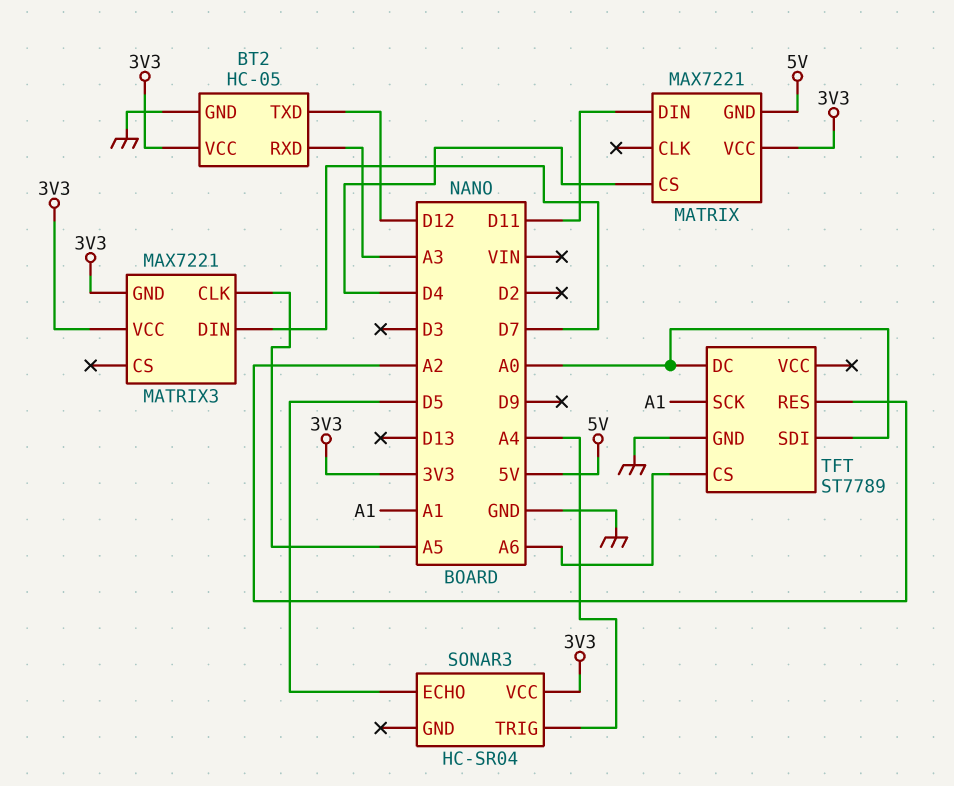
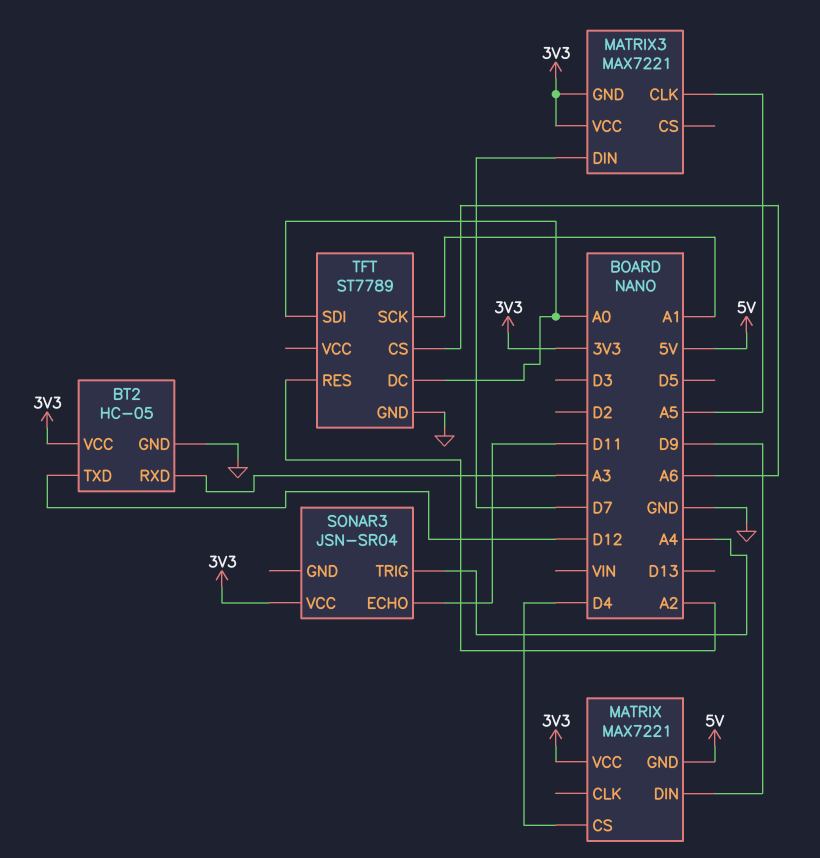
MATRIX pin DIN: D11 -> D9
SONAR3: HC-SR04 -> JSN-SR04
SONAR3 pin ECHO: D5 -> D11

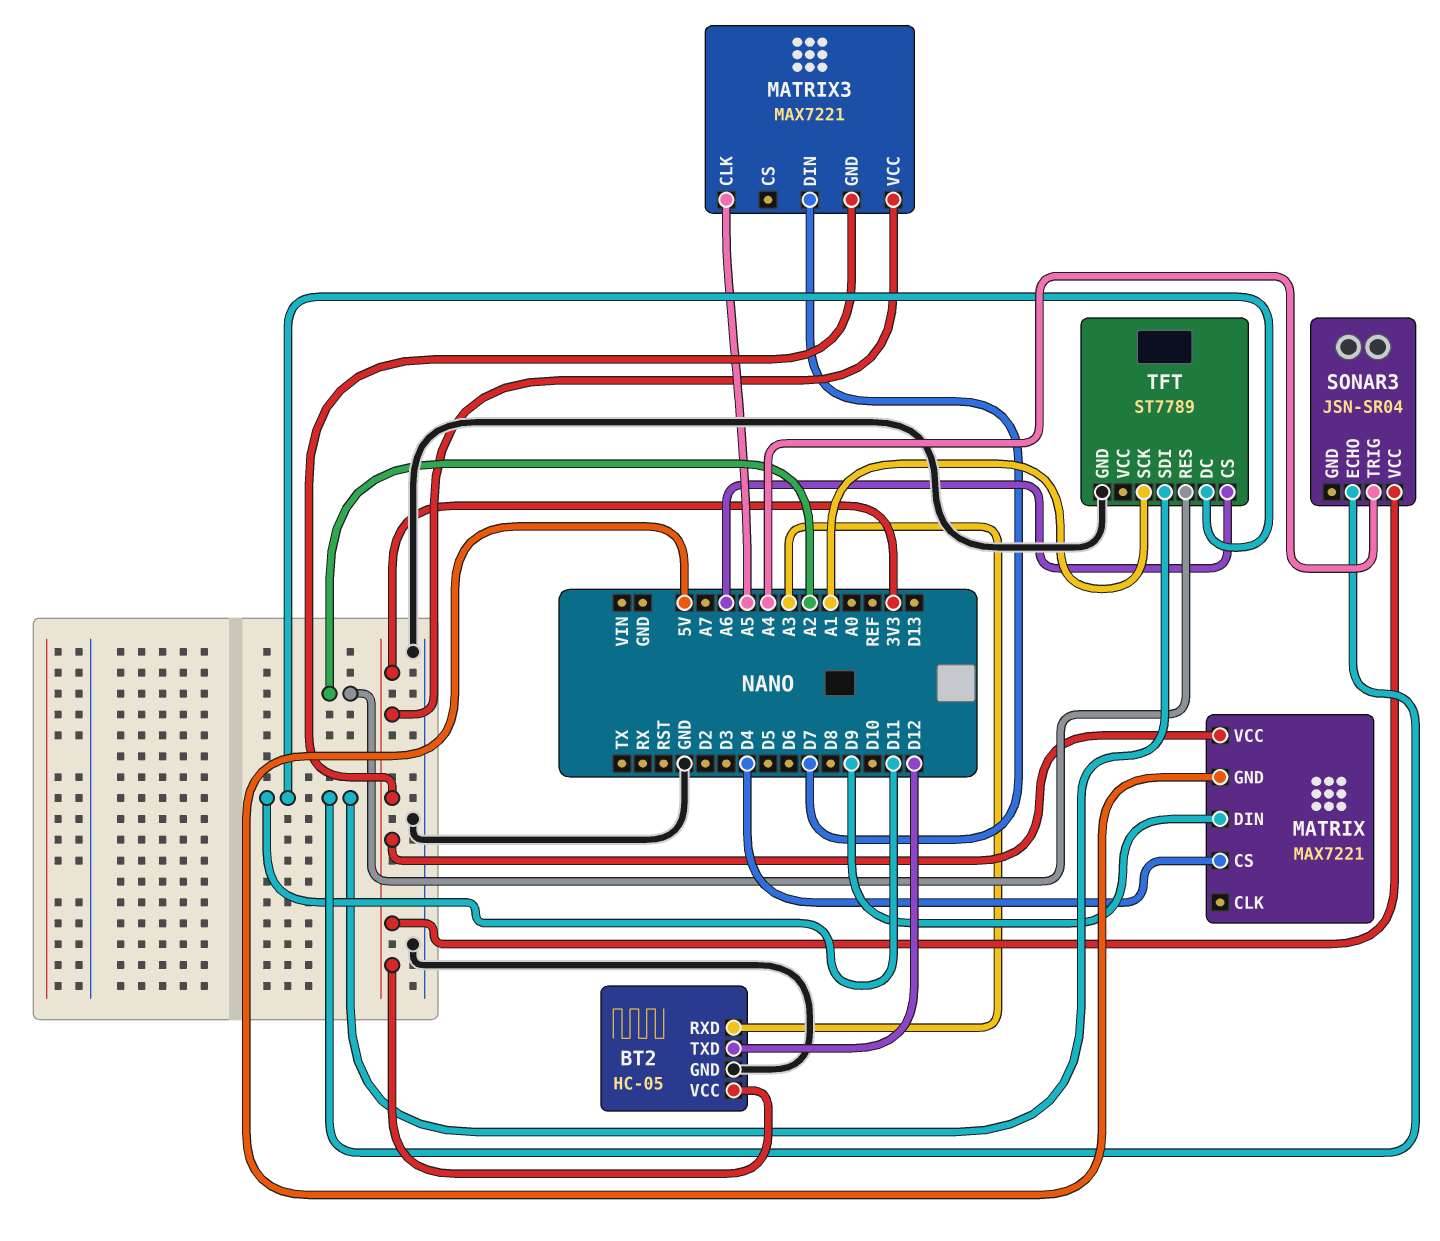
TFT pin DC: A0 -> D11
TFT pin SDI: A0 -> D11

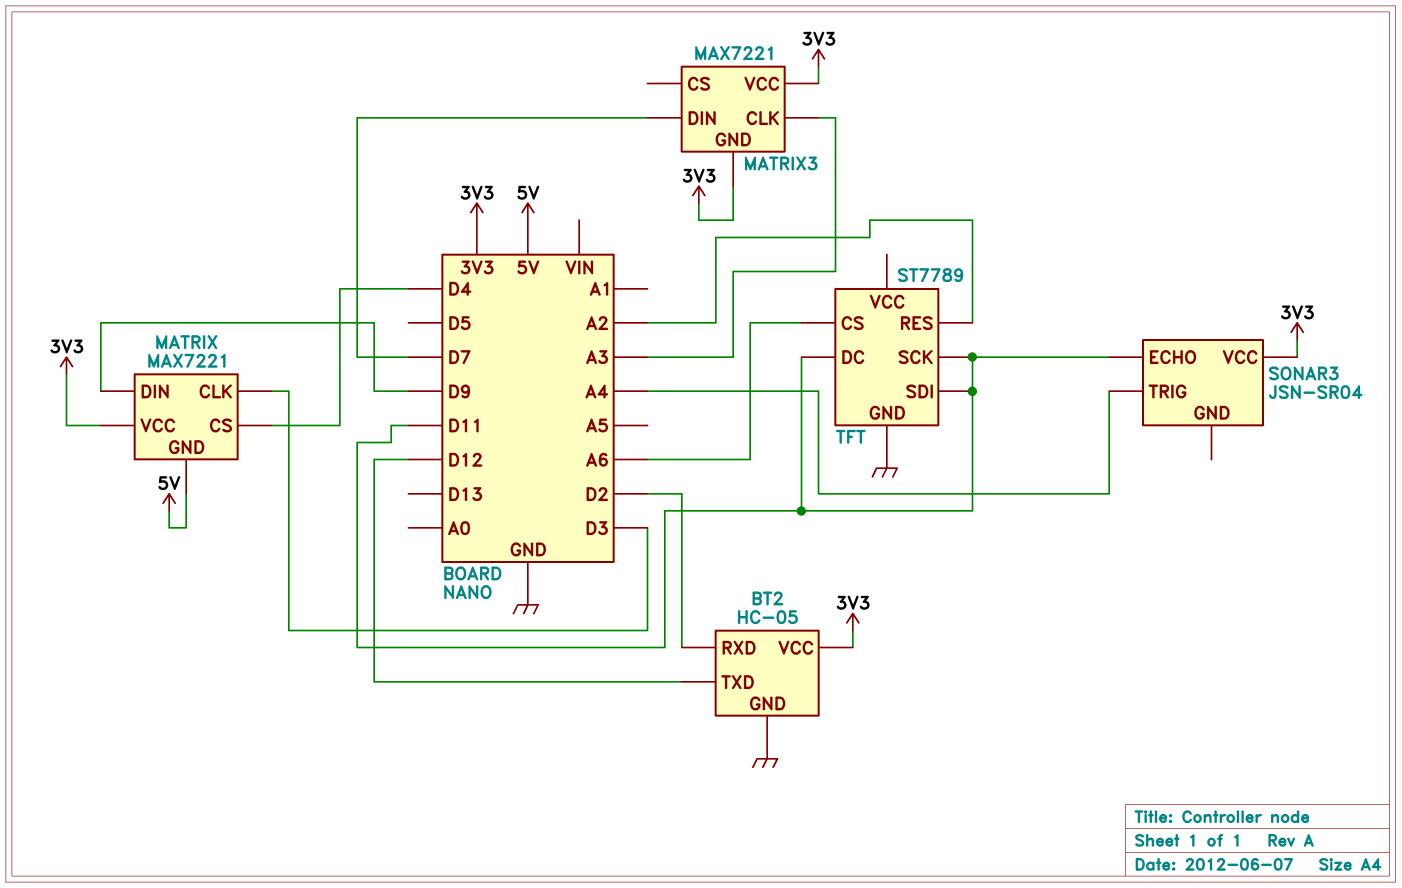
BT2 pin RXD: A3 -> D2
MATRIX pin CLK: none -> D3
MATRIX3 pin CLK: A5 -> A3
TFT pin SCK: A1 -> D11

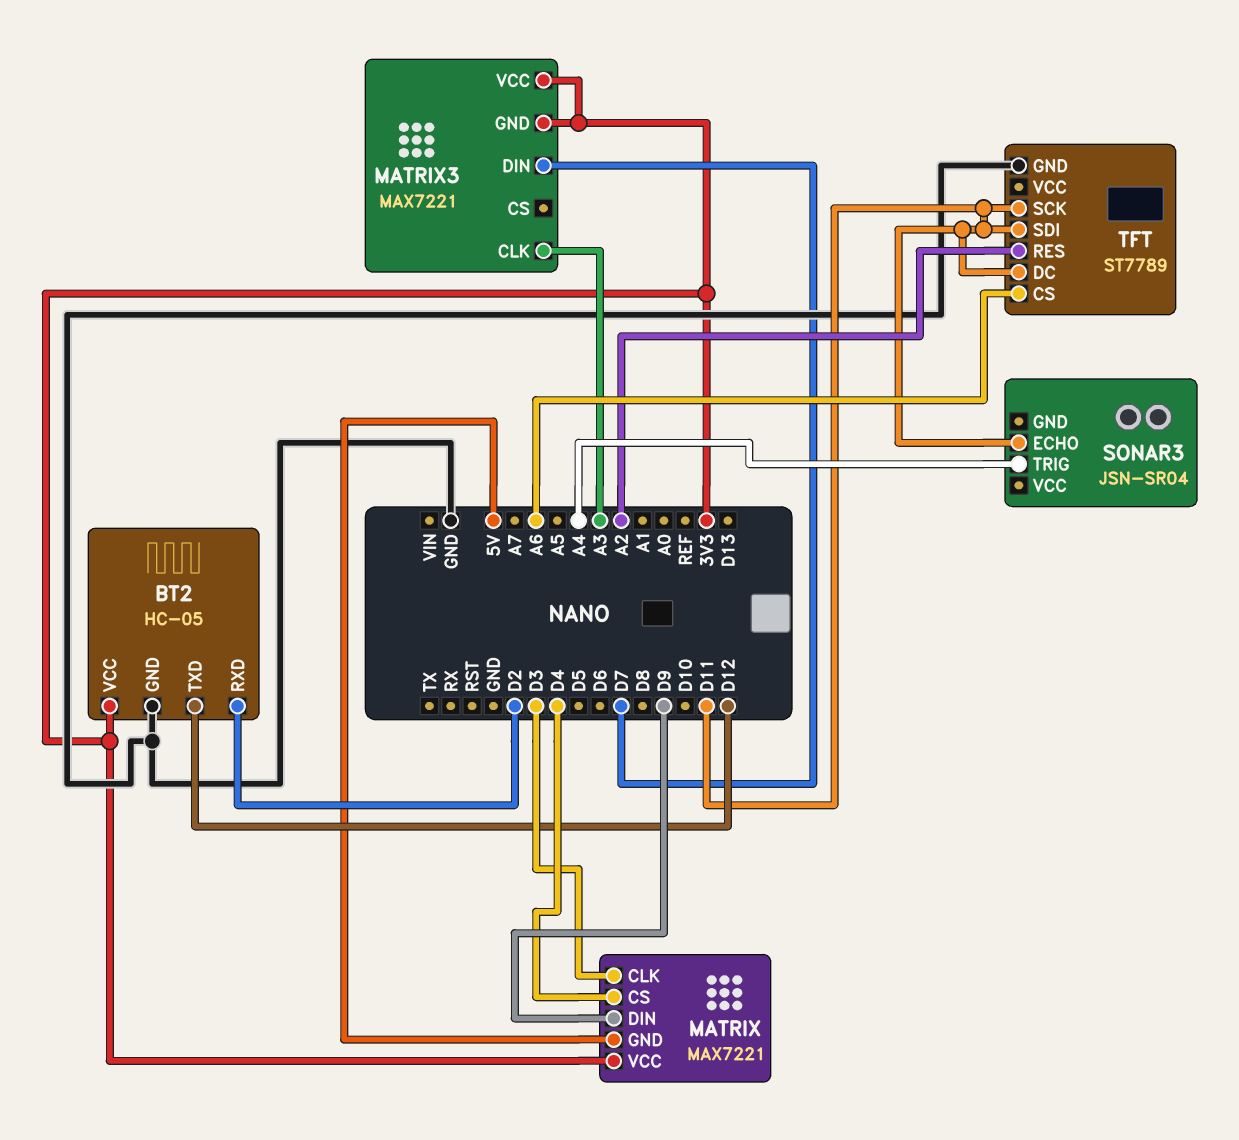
SONAR3 pin VCC: 3V3 -> none

